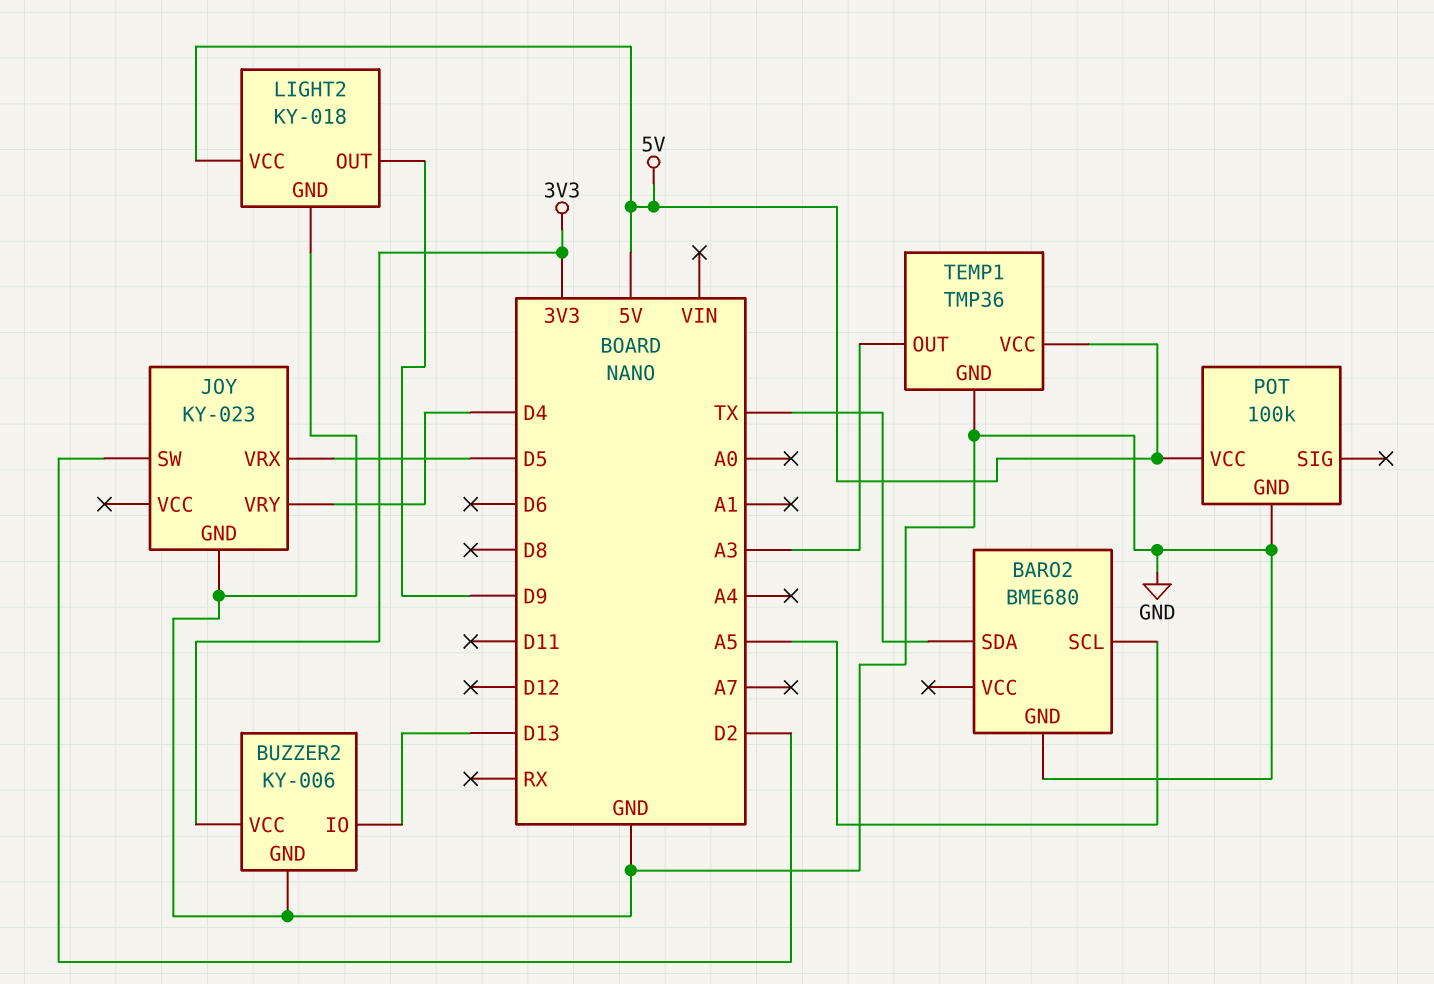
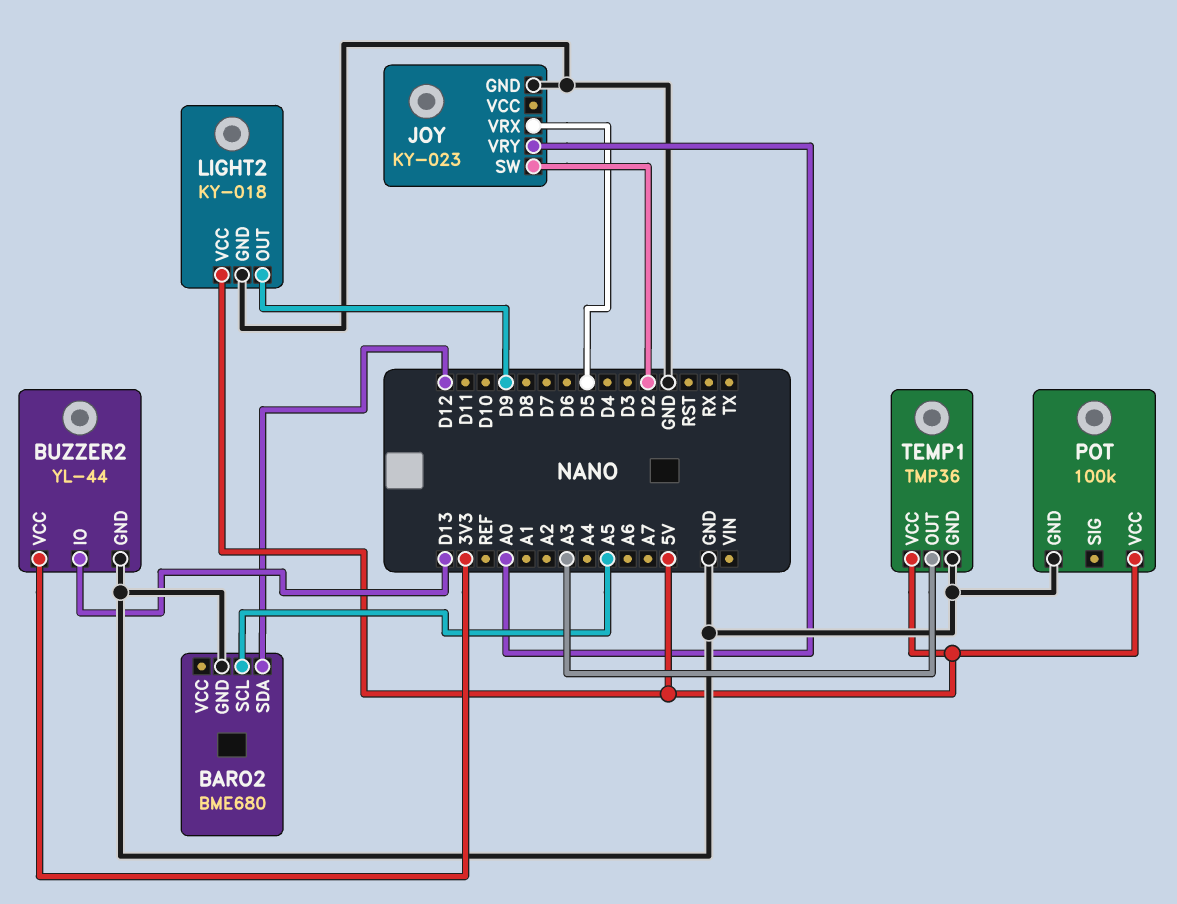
BARO2 pin SDA: TX -> D12
BUZZER2: KY-006 -> YL-44
JOY pin VRY: D4 -> A0

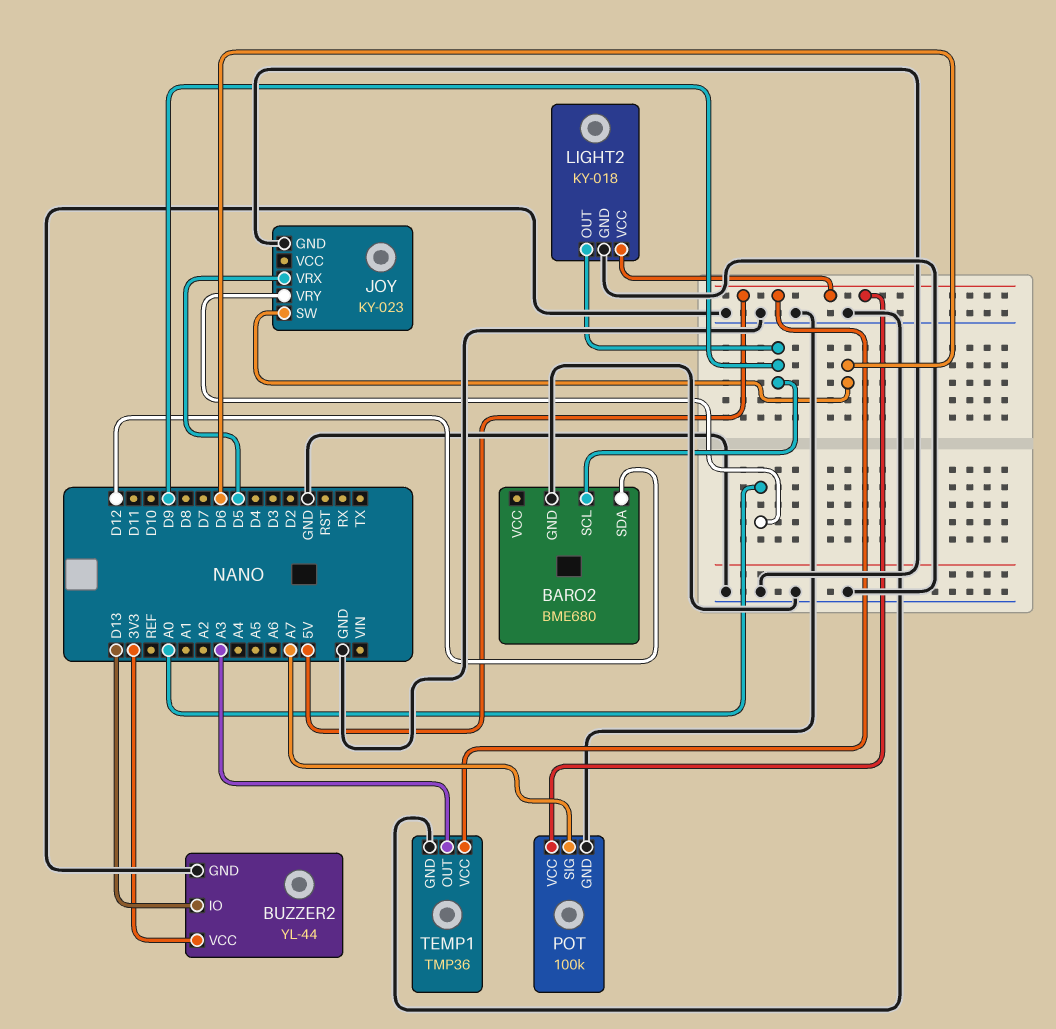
BARO2 pin SCL: A5 -> D9
JOY pin SW: D2 -> D6
POT pin SIG: none -> A7

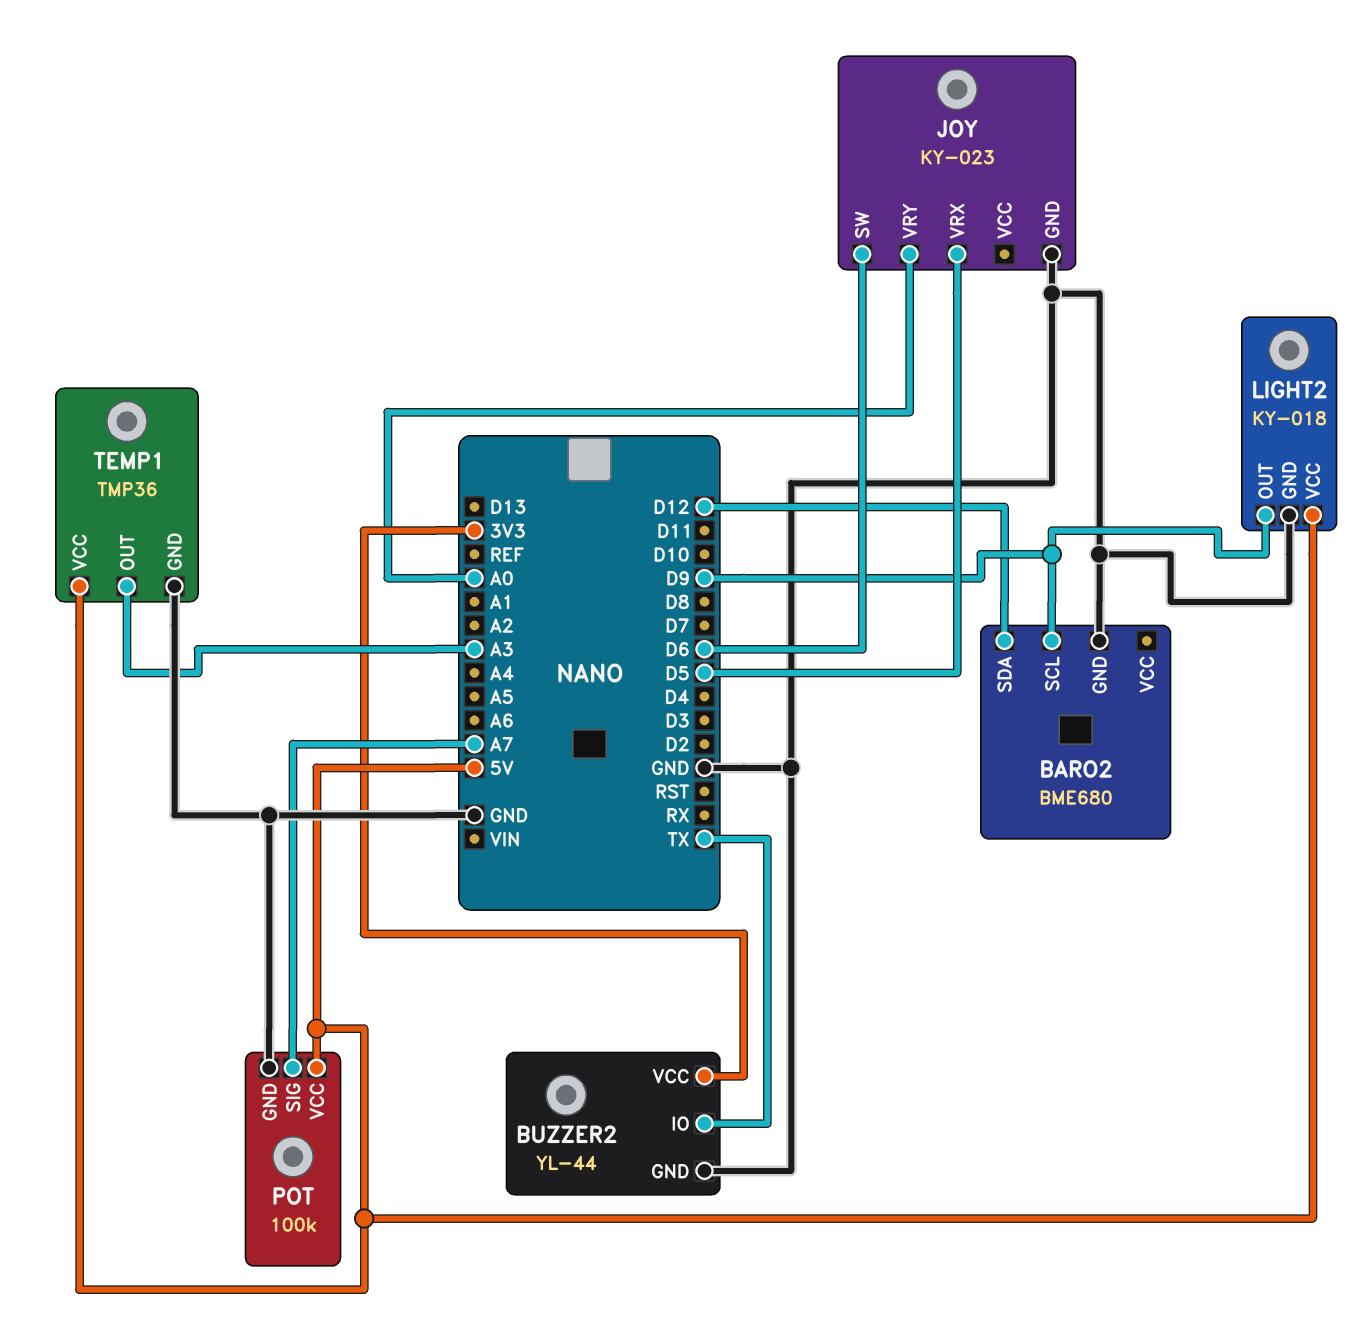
BUZZER2 pin IO: D13 -> TX

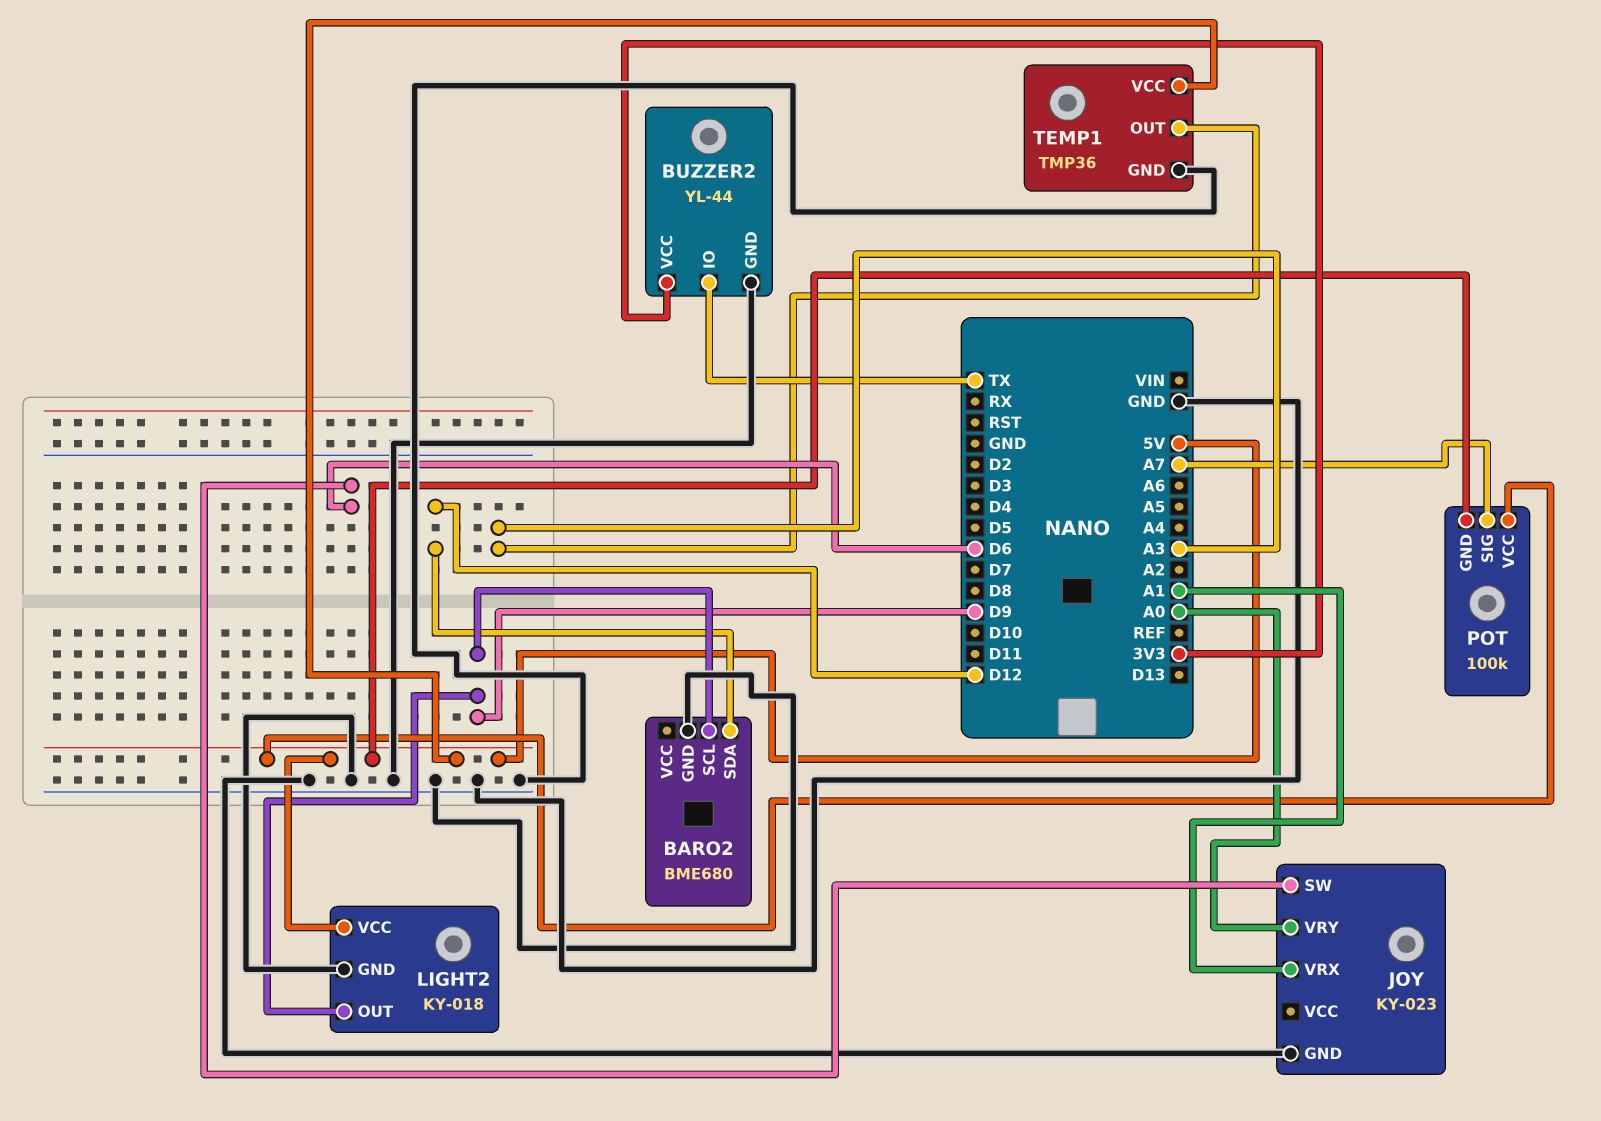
JOY pin VRX: D5 -> A1
POT pin GND: GND -> 5V

